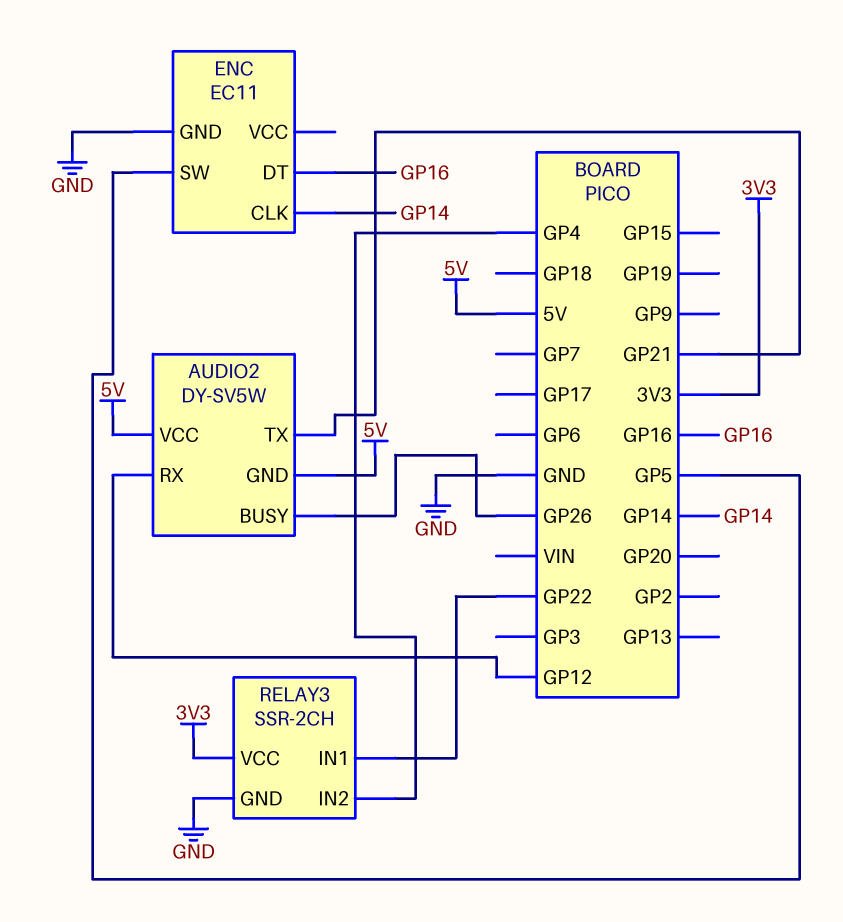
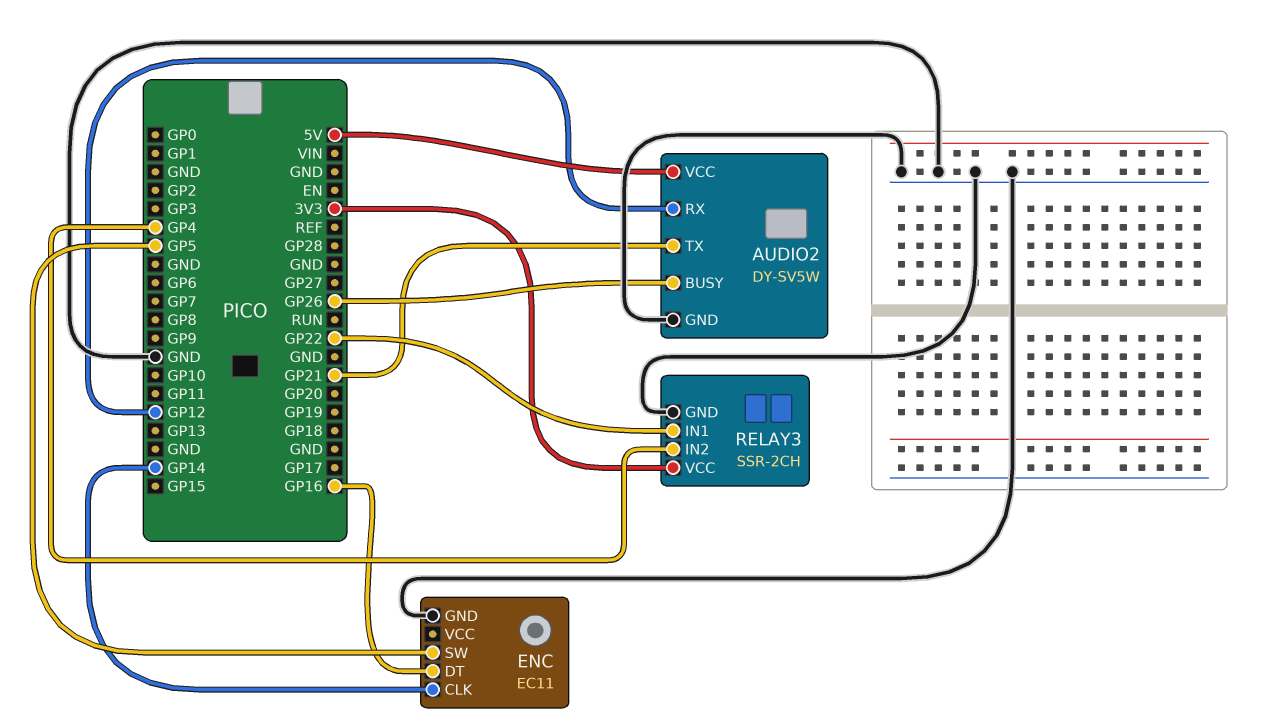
AUDIO2 pin GND: 5V -> GND

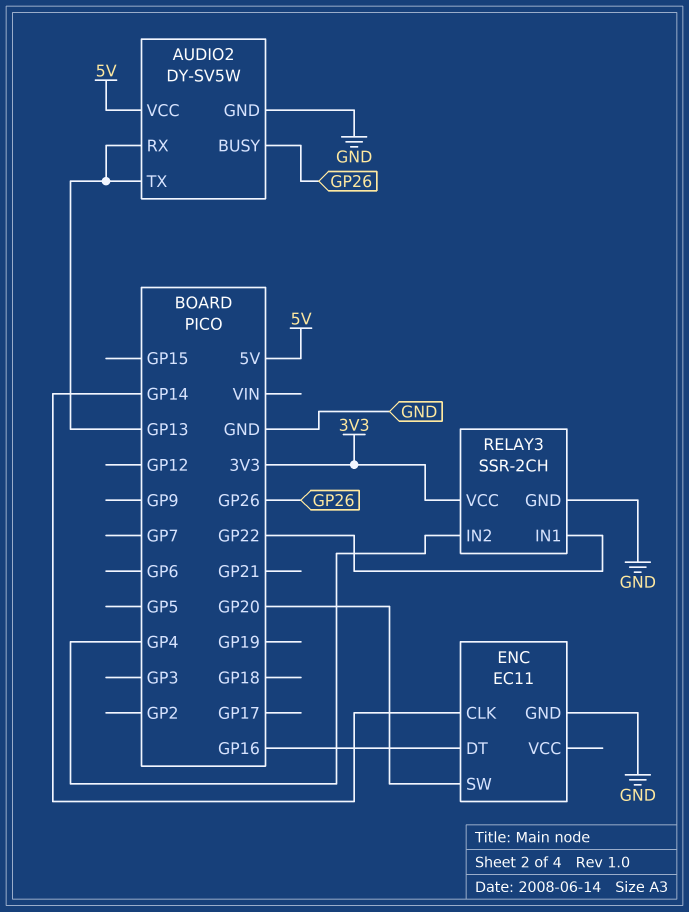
AUDIO2 pin RX: GP12 -> GP13
AUDIO2 pin TX: GP21 -> GP13
ENC pin SW: GP5 -> GP20

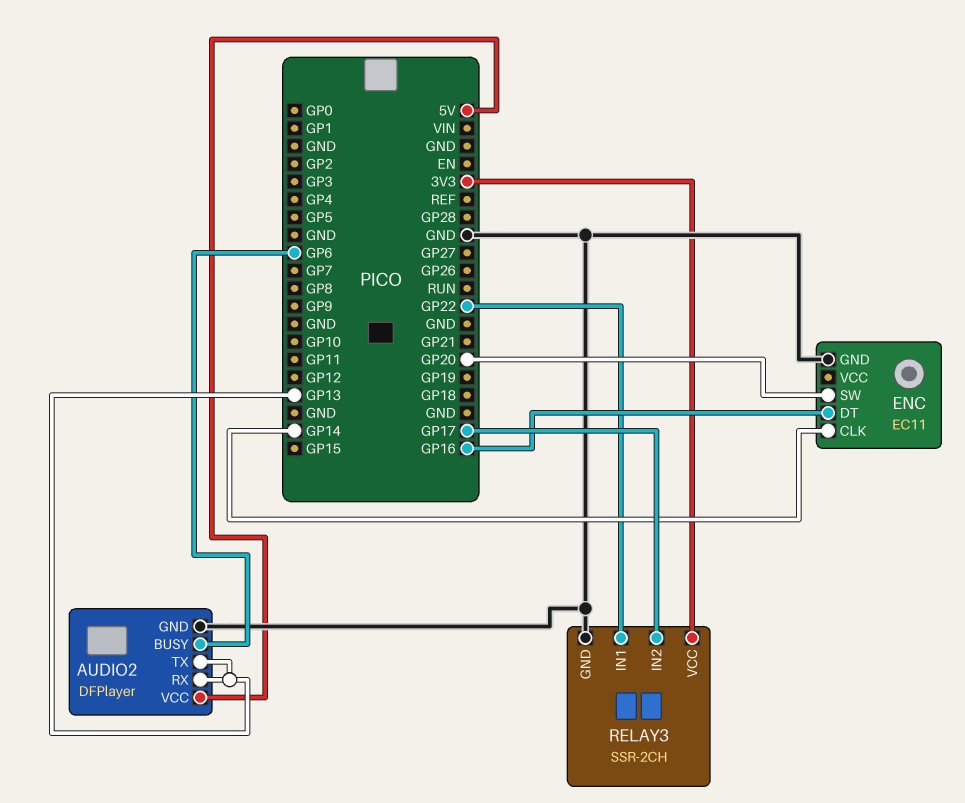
AUDIO2: DY-SV5W -> DFPlayer
AUDIO2 pin BUSY: GP26 -> GP6
RELAY3 pin IN2: GP4 -> GP17

